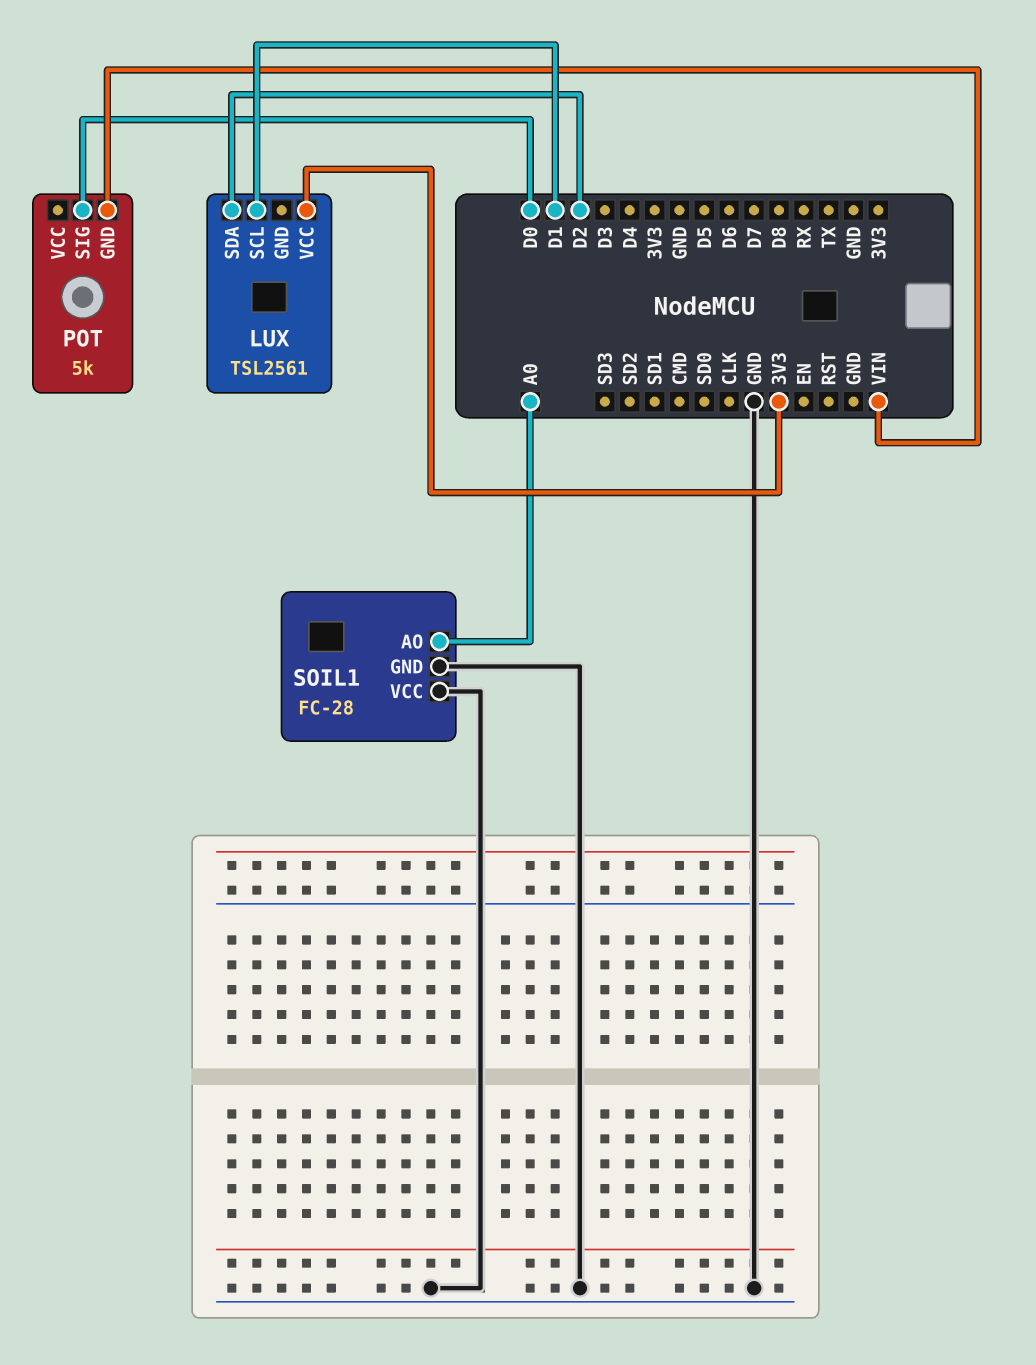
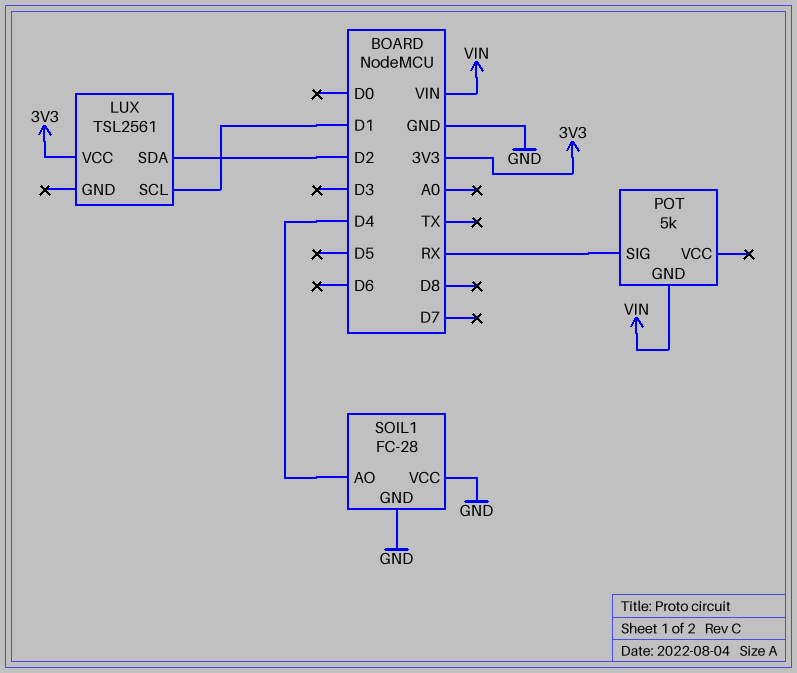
POT pin SIG: D0 -> RX
SOIL1 pin AO: A0 -> D4

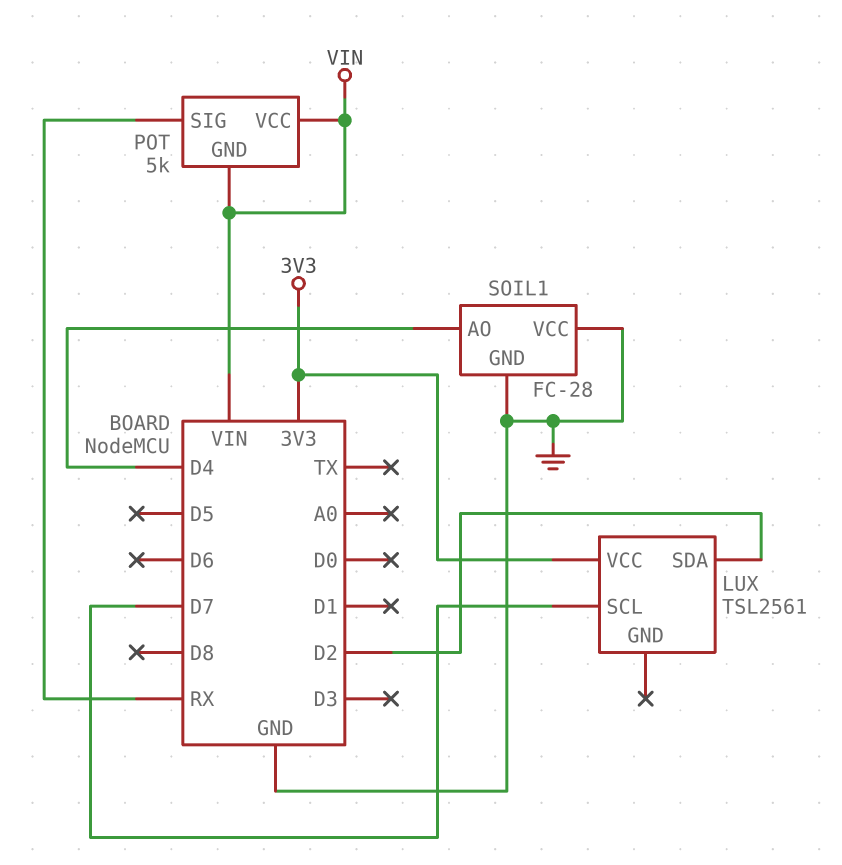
LUX pin SCL: D1 -> D7
POT pin VCC: none -> VIN

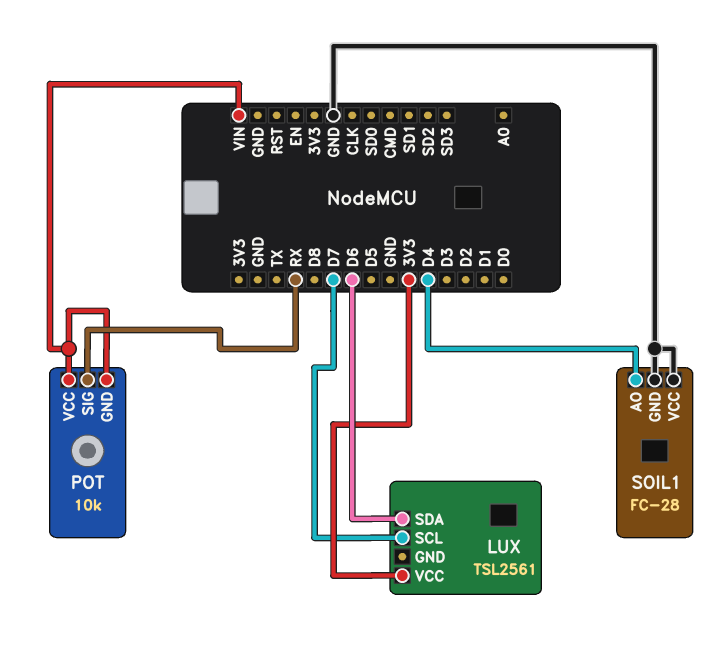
LUX pin SDA: D2 -> D6
POT: 5k -> 10k

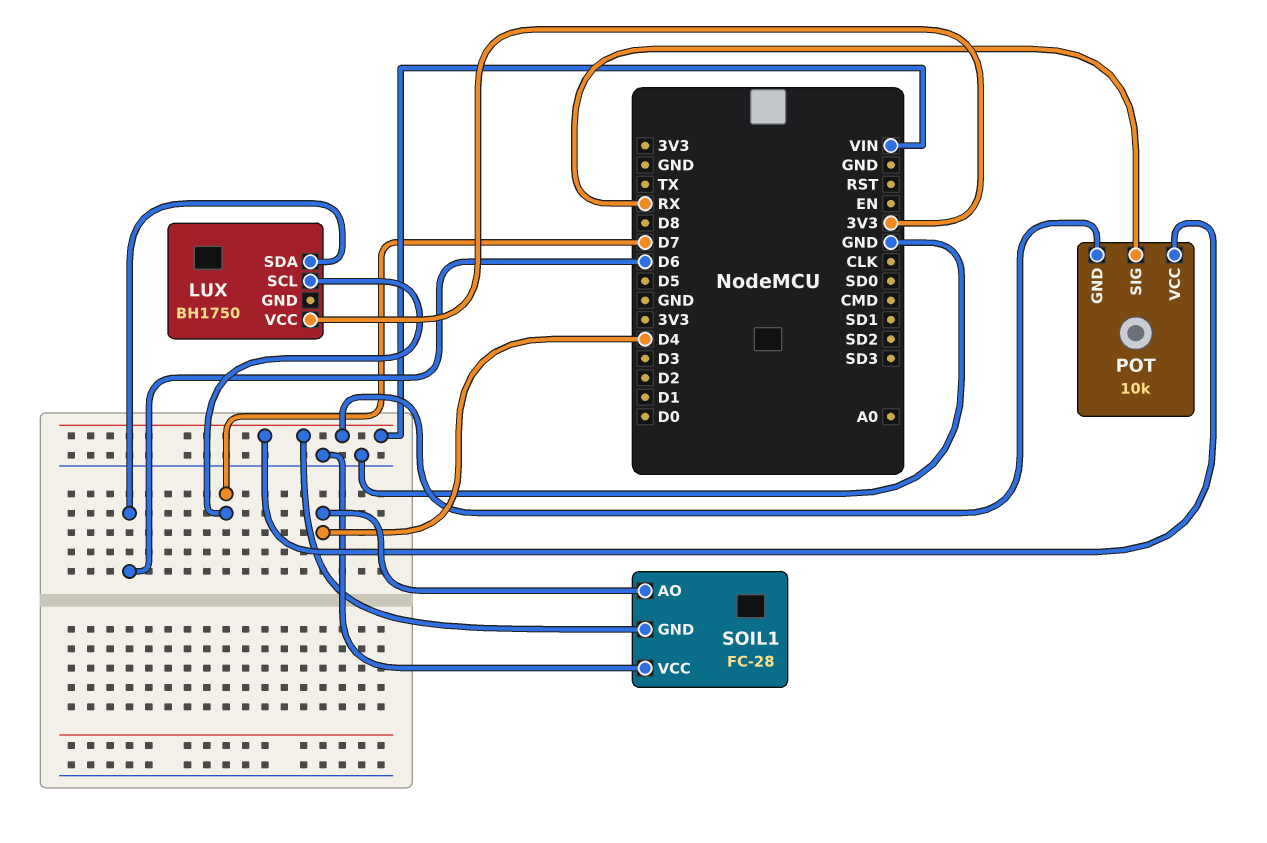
LUX: TSL2561 -> BH1750
SOIL1 pin GND: GND -> VIN

